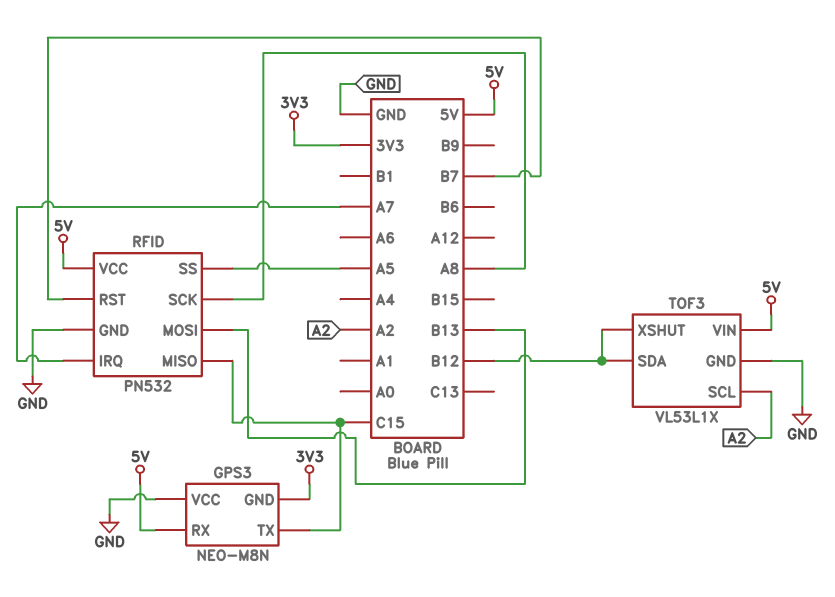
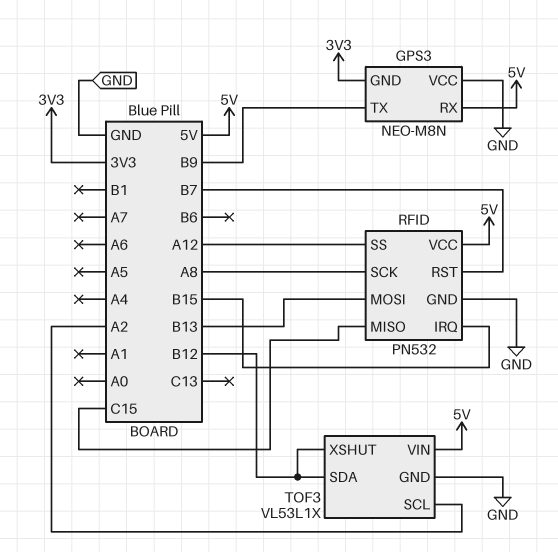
GPS3 pin TX: C15 -> B9
RFID pin IRQ: A7 -> B15
RFID pin SS: A5 -> A12

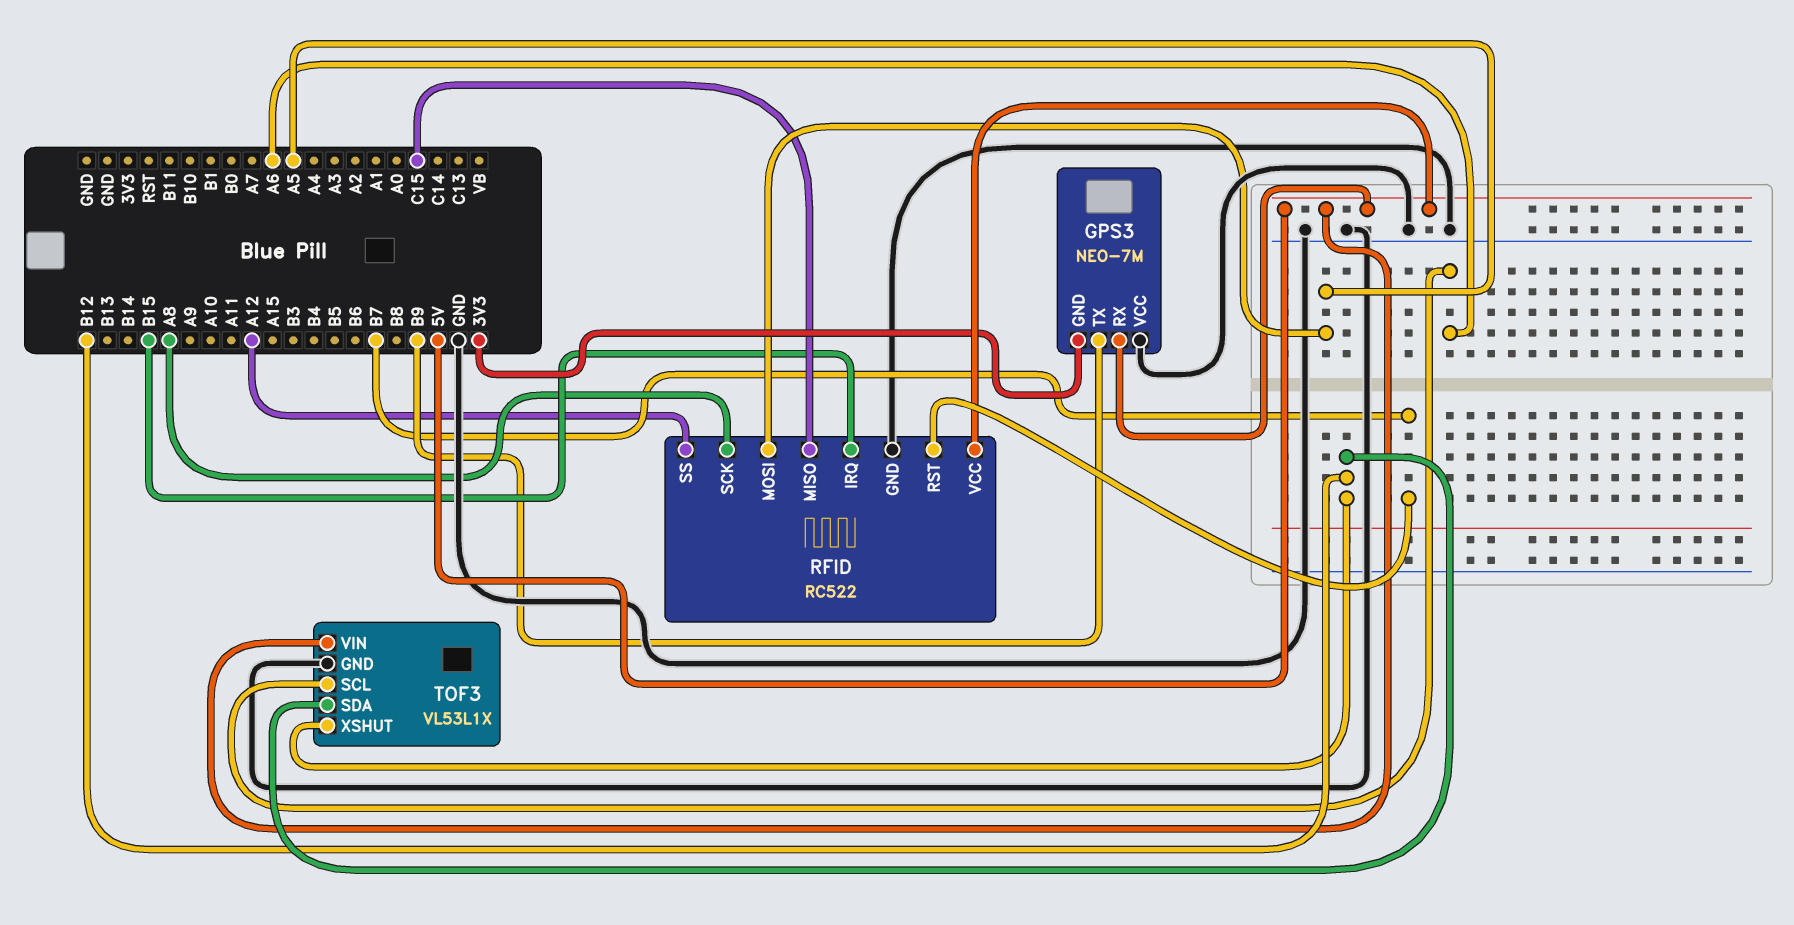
GPS3: NEO-M8N -> NEO-7M
RFID: PN532 -> RC522
RFID pin MOSI: B13 -> A5
TOF3 pin SCL: A2 -> A6

